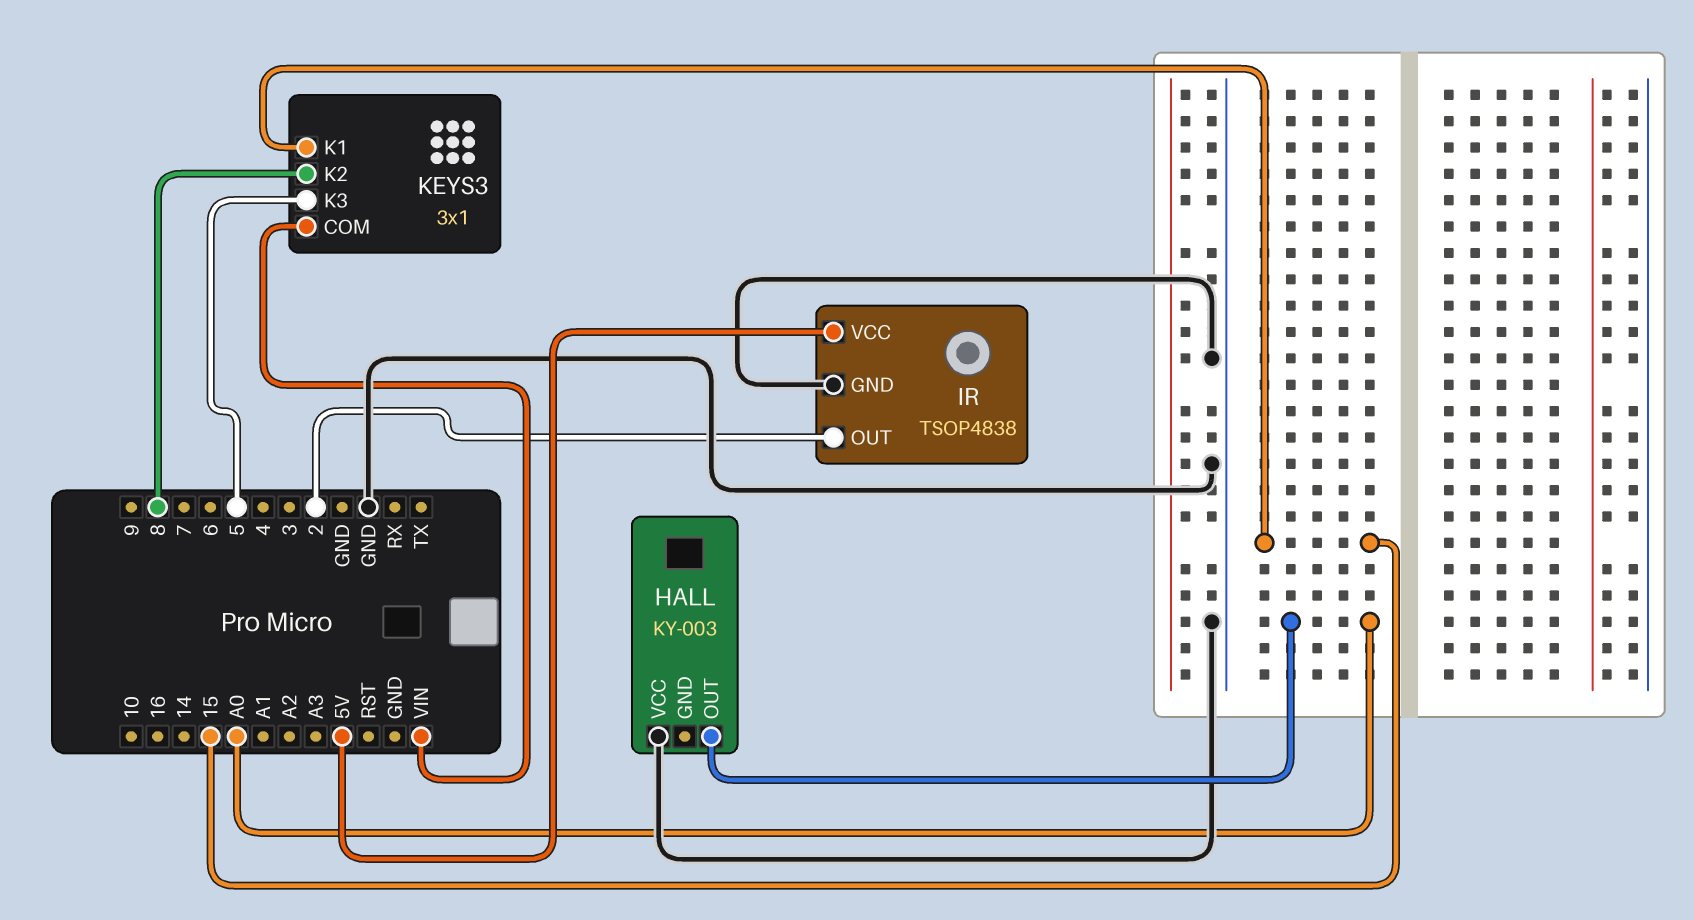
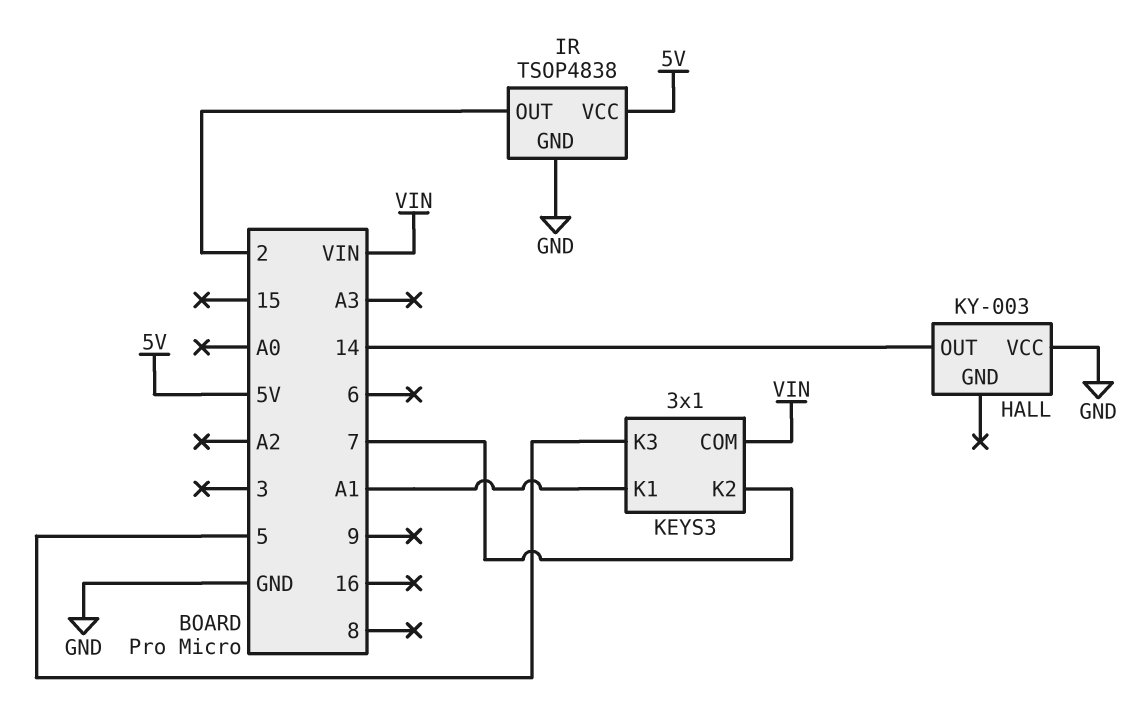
HALL pin OUT: A0 -> 14
KEYS3 pin K1: 15 -> A1
KEYS3 pin K2: 8 -> 7

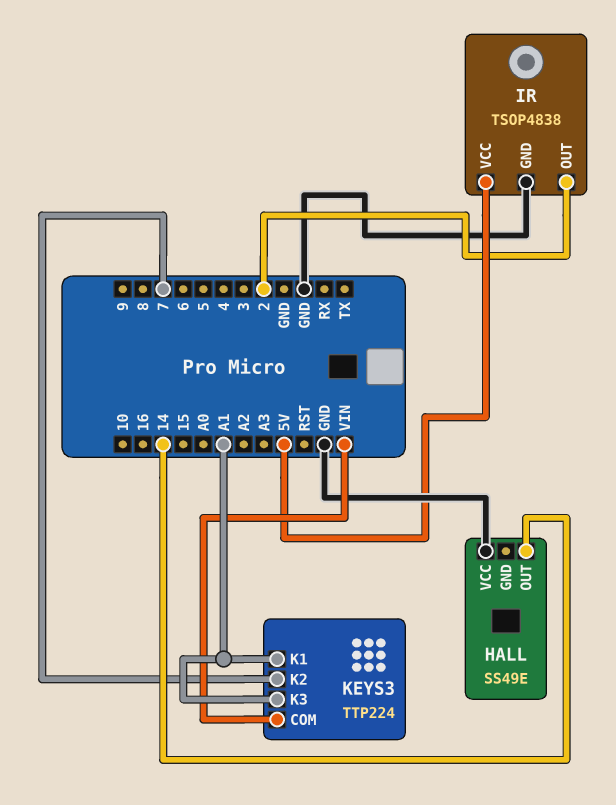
HALL: KY-003 -> SS49E
KEYS3: 3x1 -> TTP224
KEYS3 pin K3: 5 -> A1

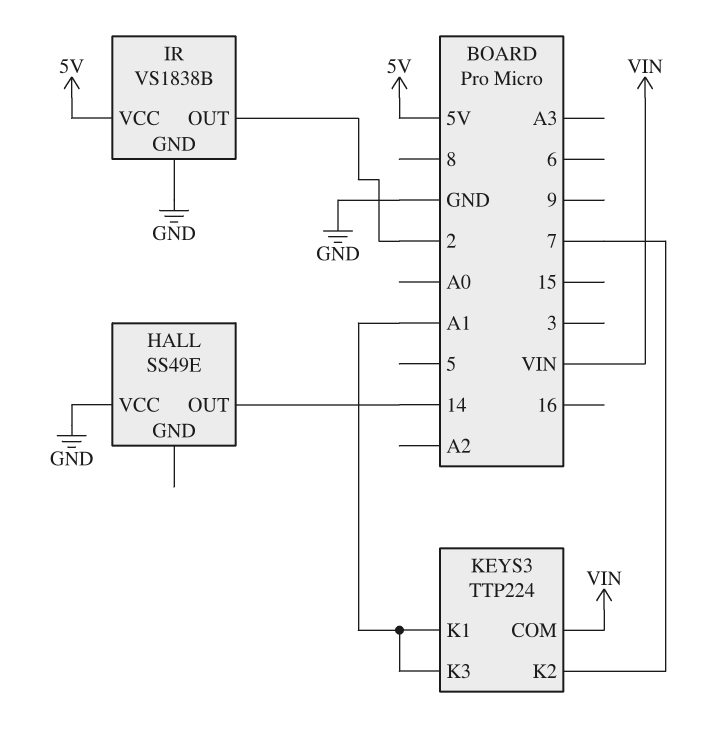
IR: TSOP4838 -> VS1838B

